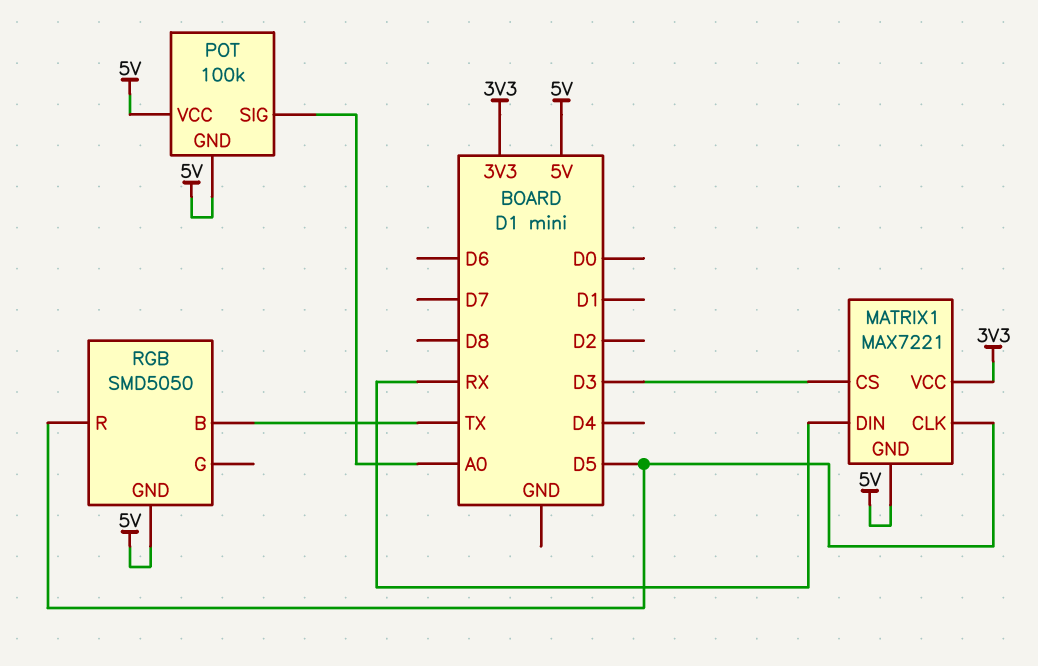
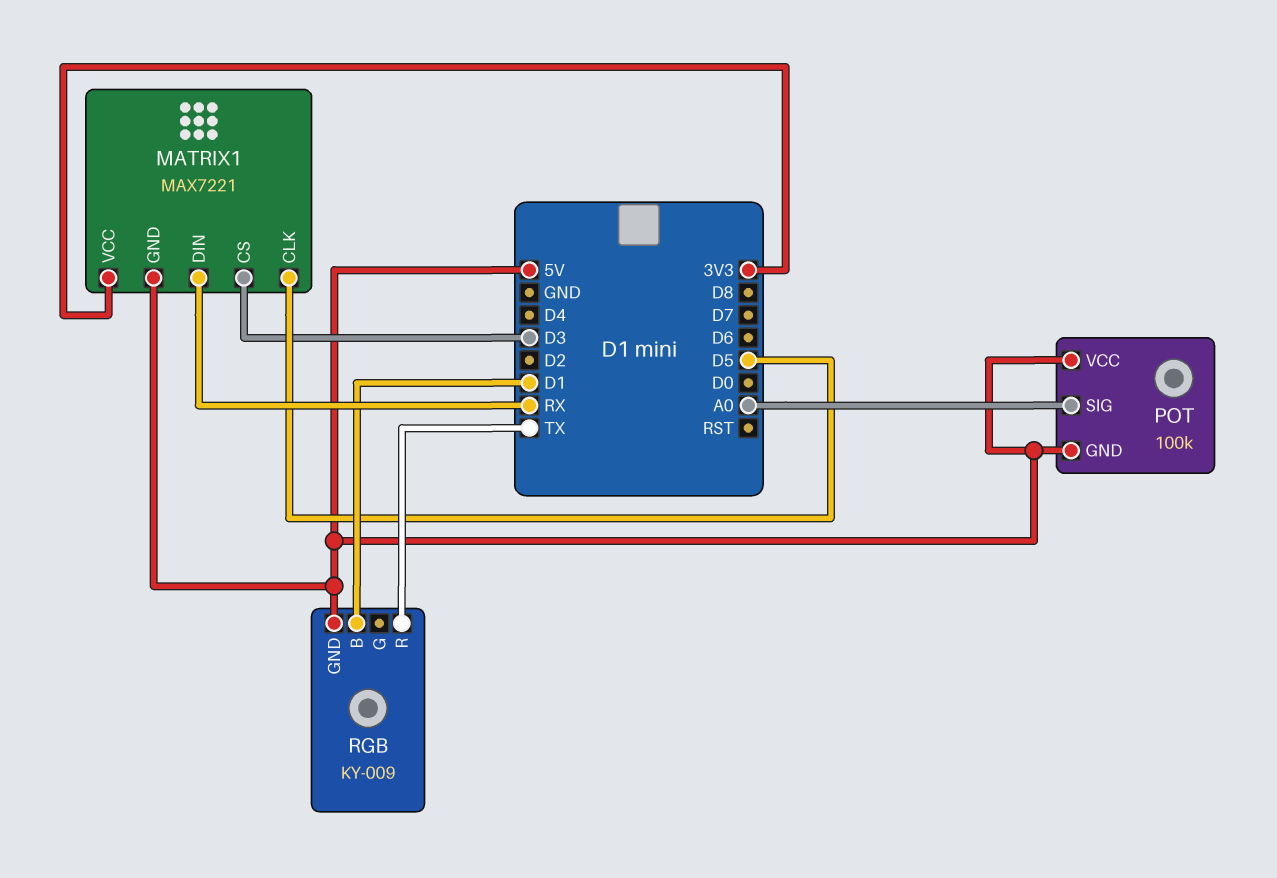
RGB: SMD5050 -> KY-009
RGB pin B: TX -> D1
RGB pin R: D5 -> TX

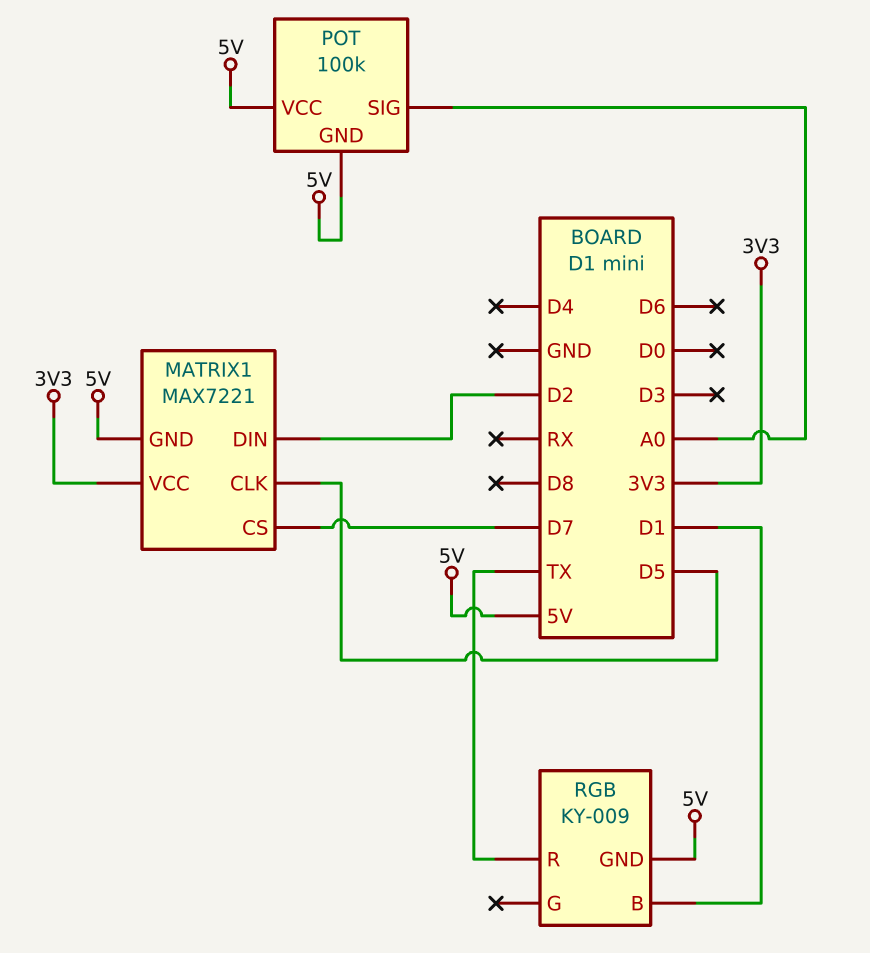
MATRIX1 pin CS: D3 -> D7
MATRIX1 pin DIN: RX -> D2

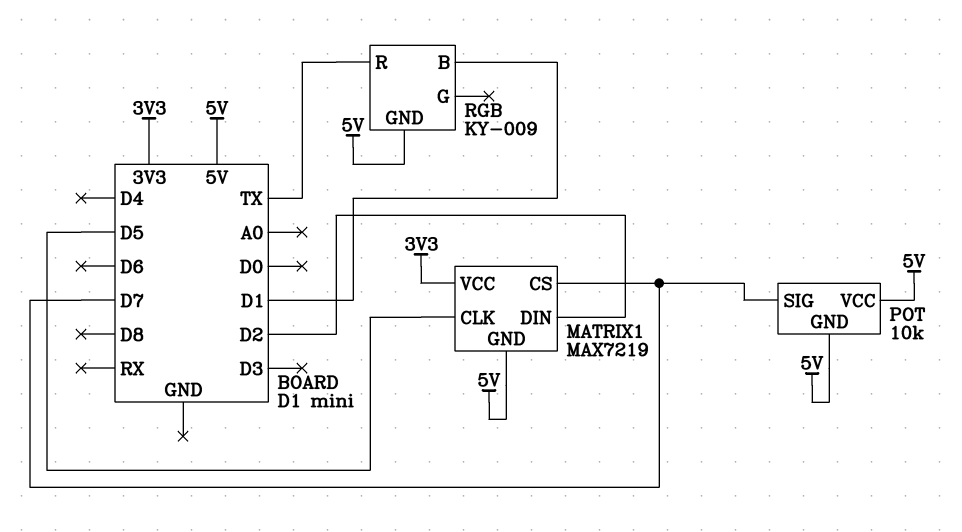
MATRIX1: MAX7221 -> MAX7219
POT: 100k -> 10k
POT pin SIG: A0 -> D7

